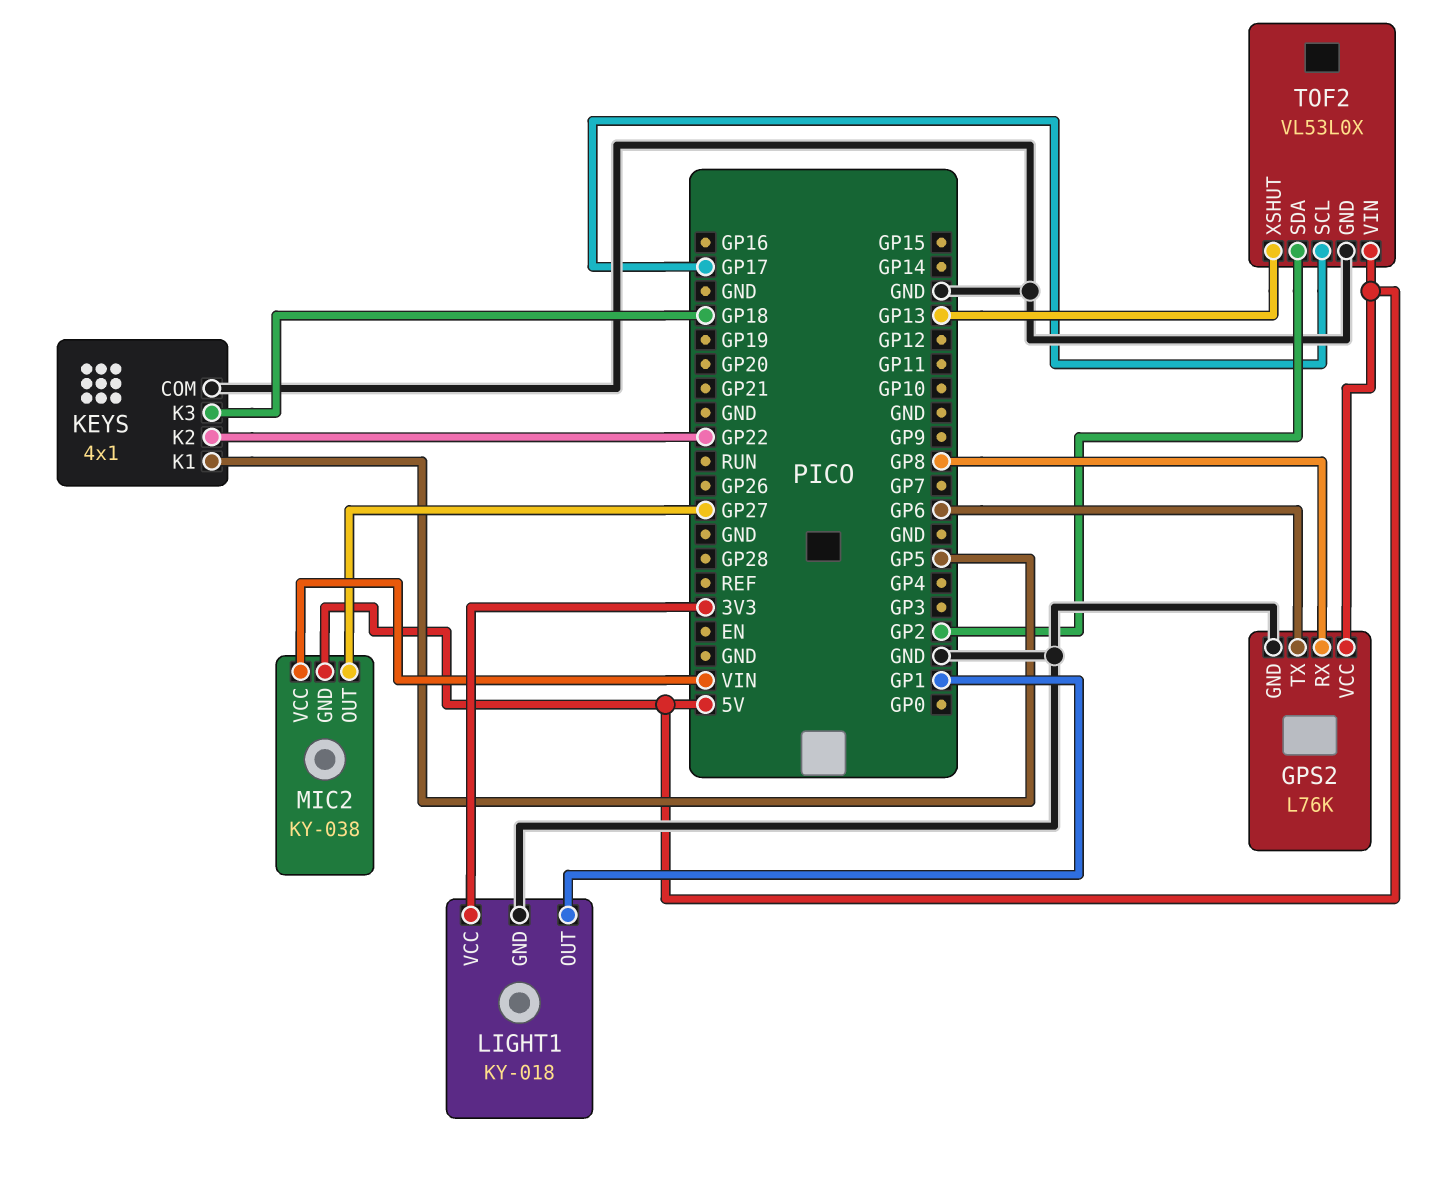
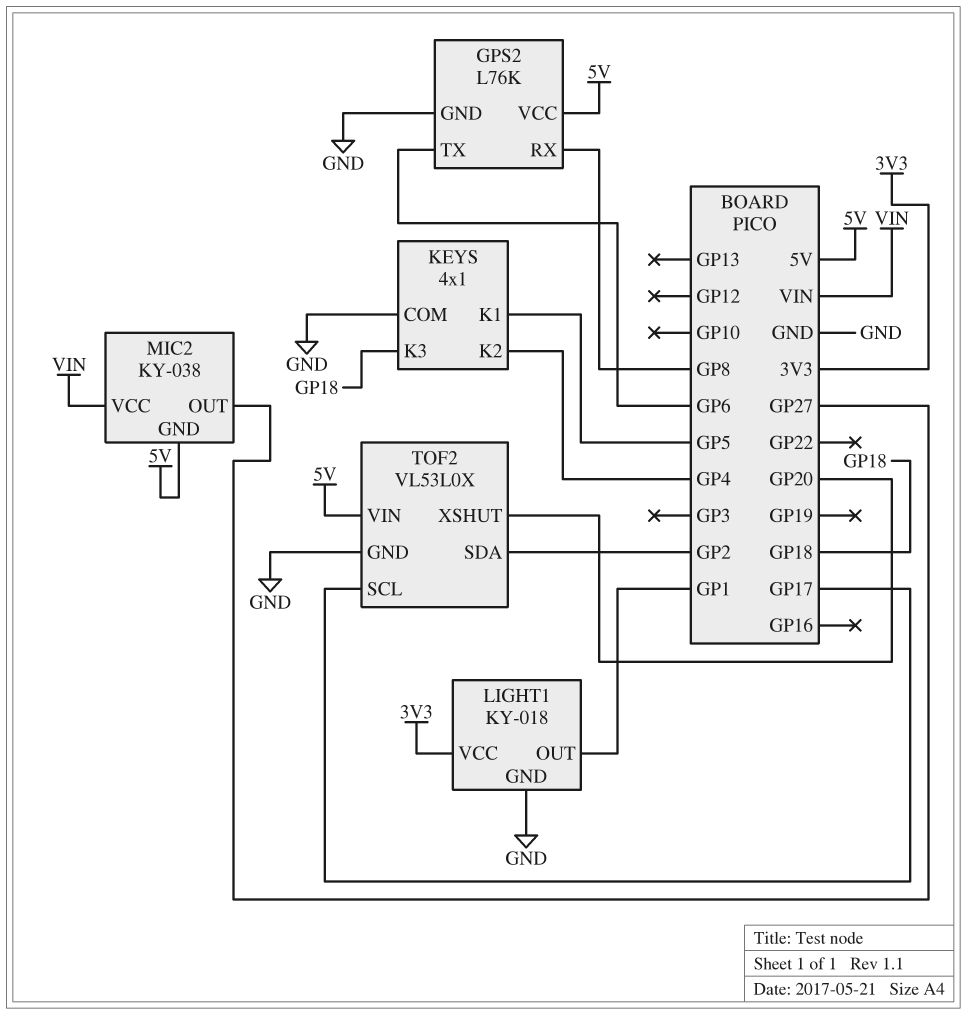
KEYS pin K2: GP22 -> GP4
TOF2 pin XSHUT: GP13 -> GP20

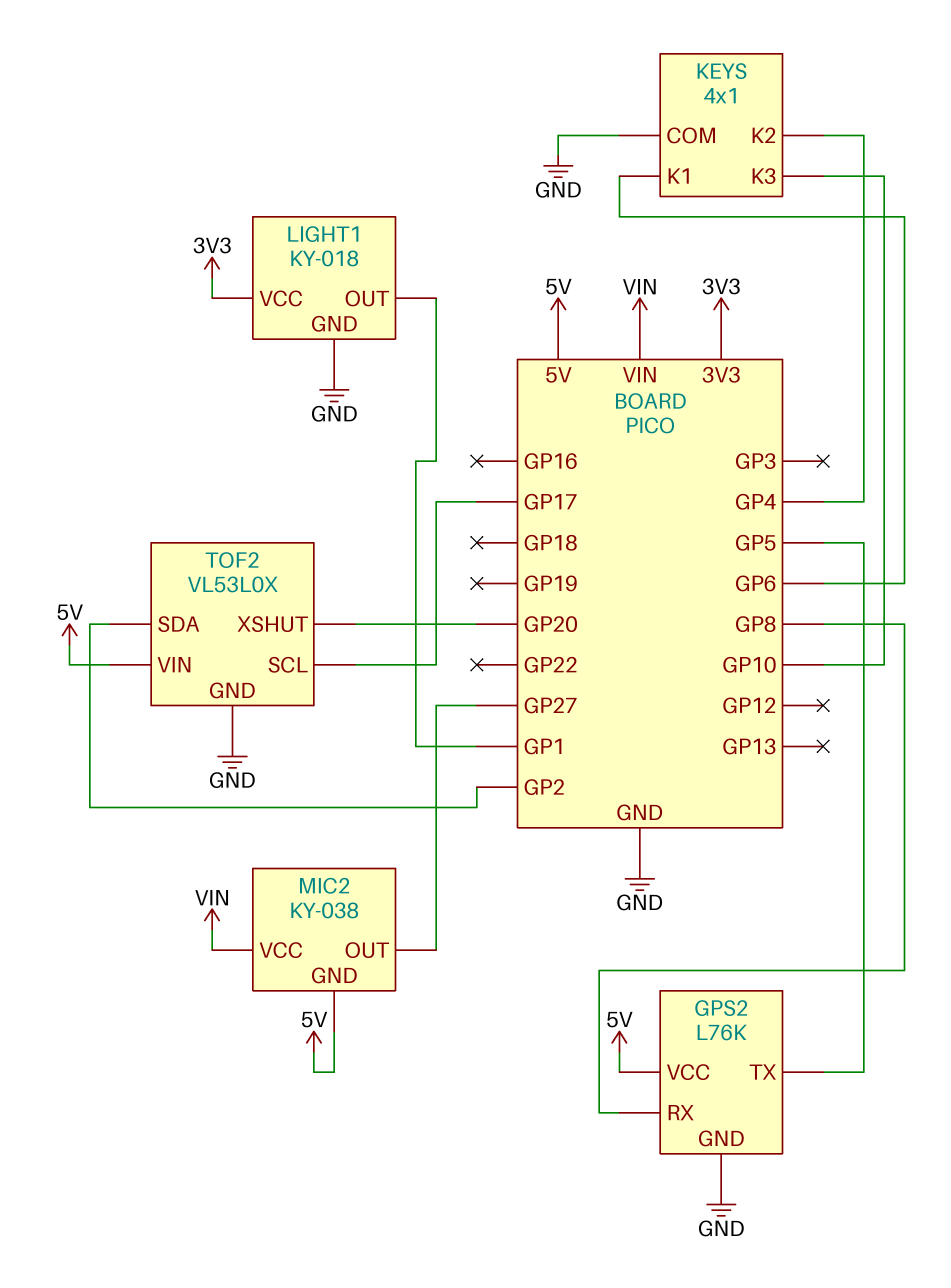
GPS2 pin TX: GP6 -> GP5
KEYS pin K1: GP5 -> GP6
KEYS pin K3: GP18 -> GP10

